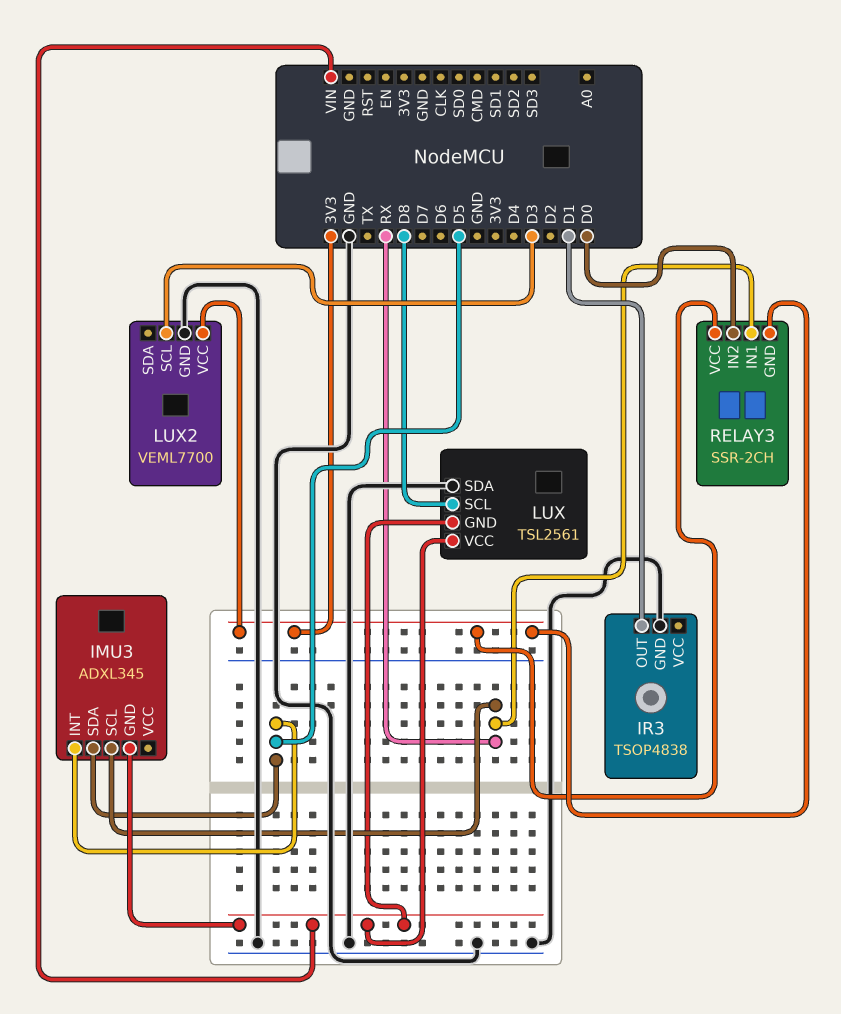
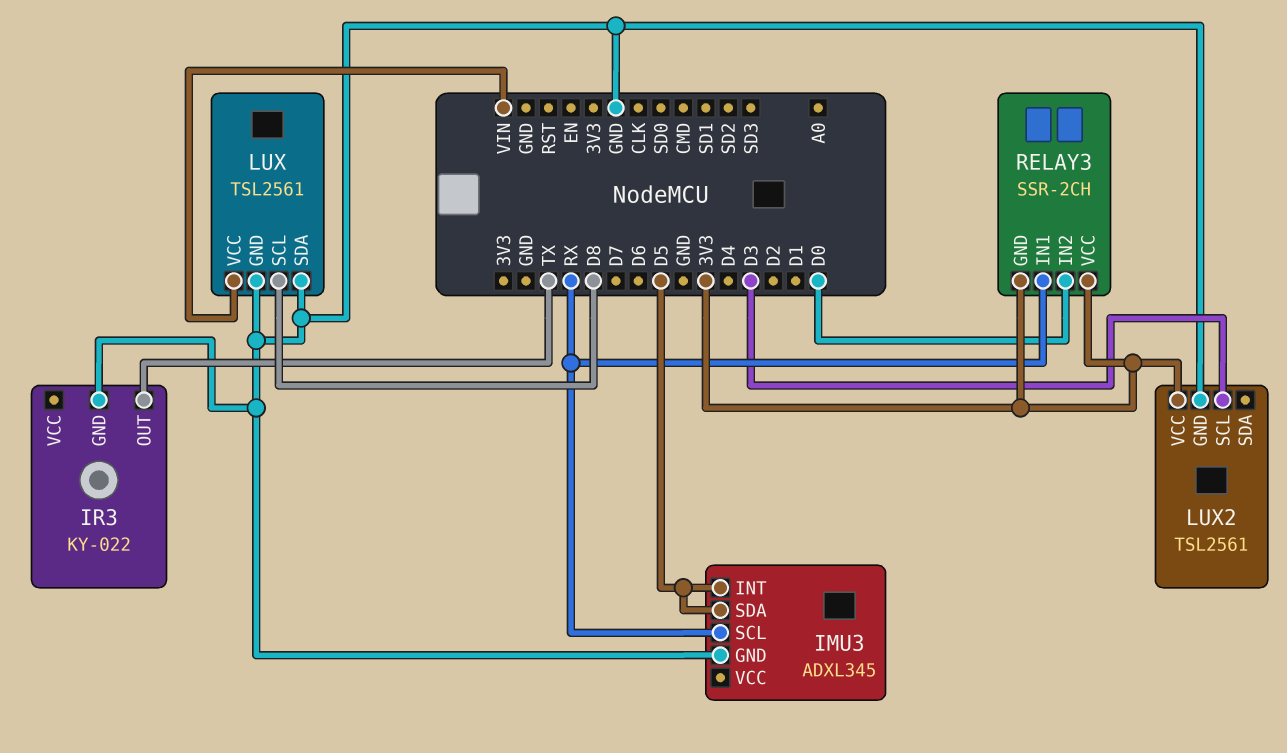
IMU3 pin GND: VIN -> GND
IR3: TSOP4838 -> KY-022
IR3 pin OUT: D1 -> TX
LUX pin GND: VIN -> GND
LUX2: VEML7700 -> TSL2561

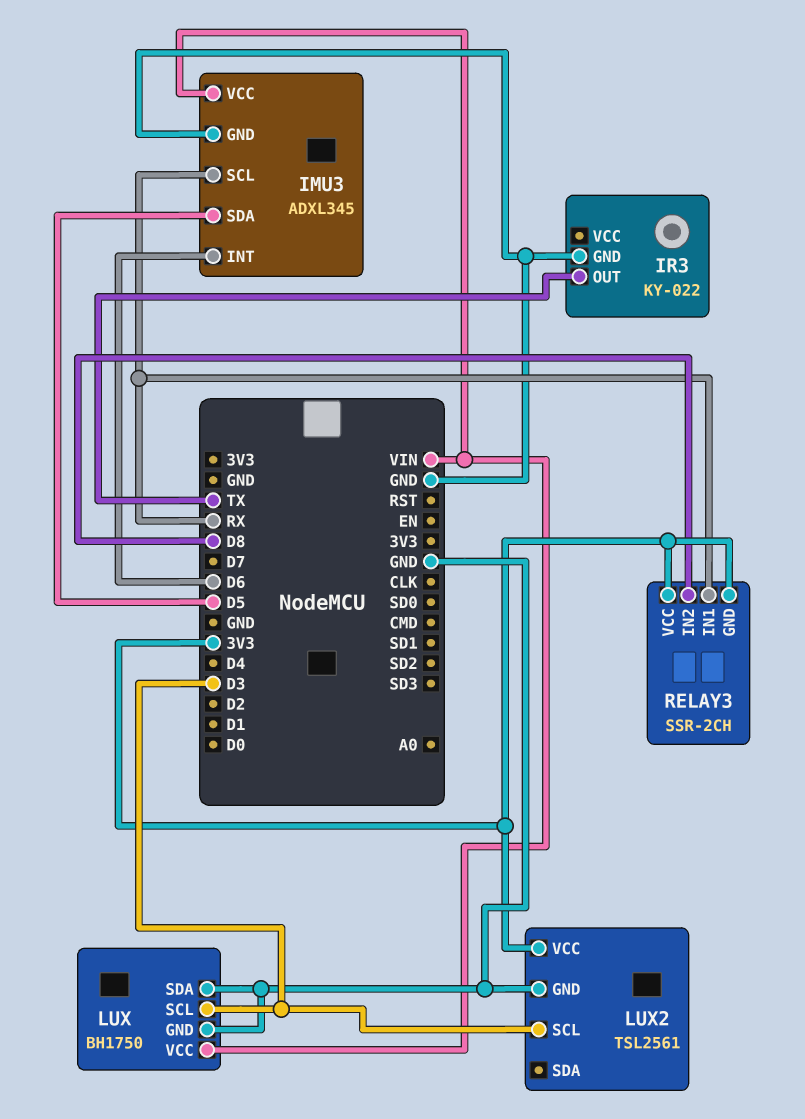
IMU3 pin INT: D5 -> D6
IMU3 pin VCC: none -> VIN
LUX: TSL2561 -> BH1750
LUX pin SCL: D8 -> D3
RELAY3 pin IN2: D0 -> D8

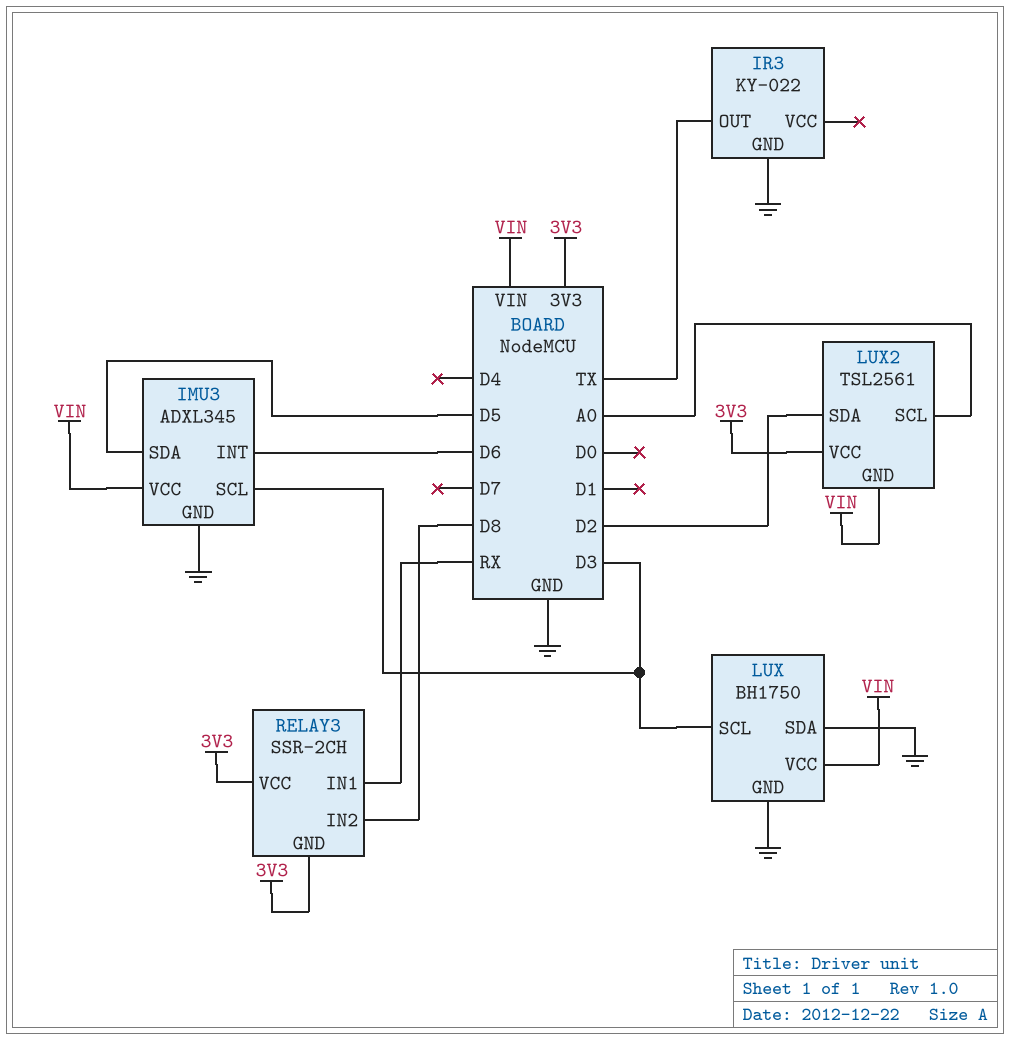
IMU3 pin SCL: RX -> D3
LUX2 pin GND: GND -> VIN
LUX2 pin SCL: D3 -> A0
LUX2 pin SDA: none -> D2

